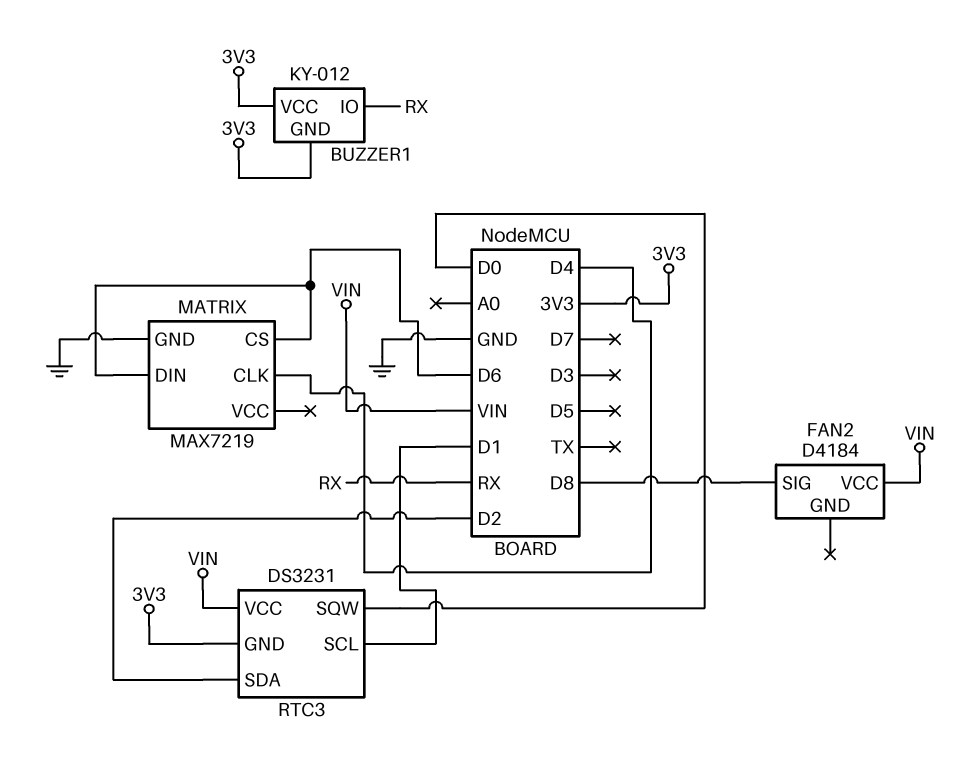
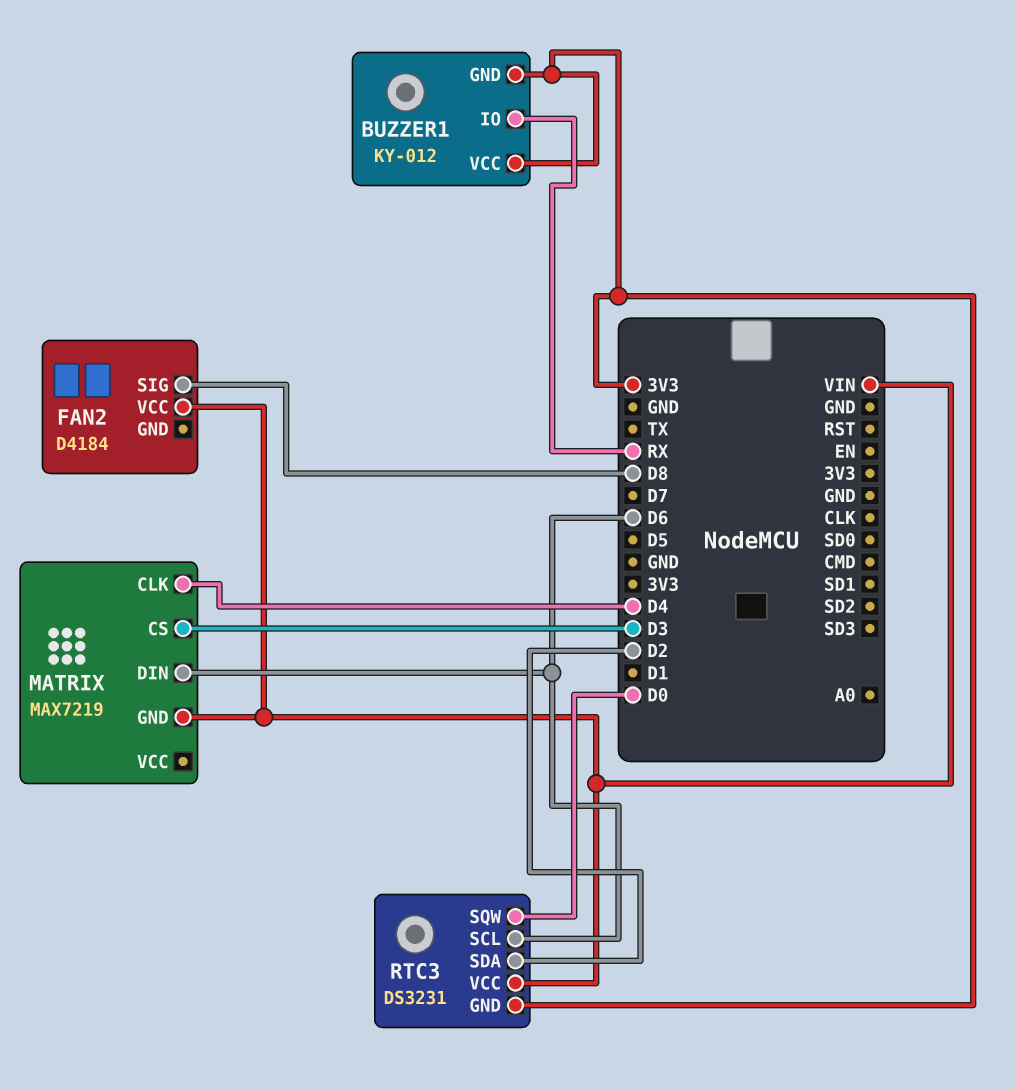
MATRIX pin CS: D6 -> D3
MATRIX pin GND: GND -> VIN
RTC3 pin SCL: D1 -> D6

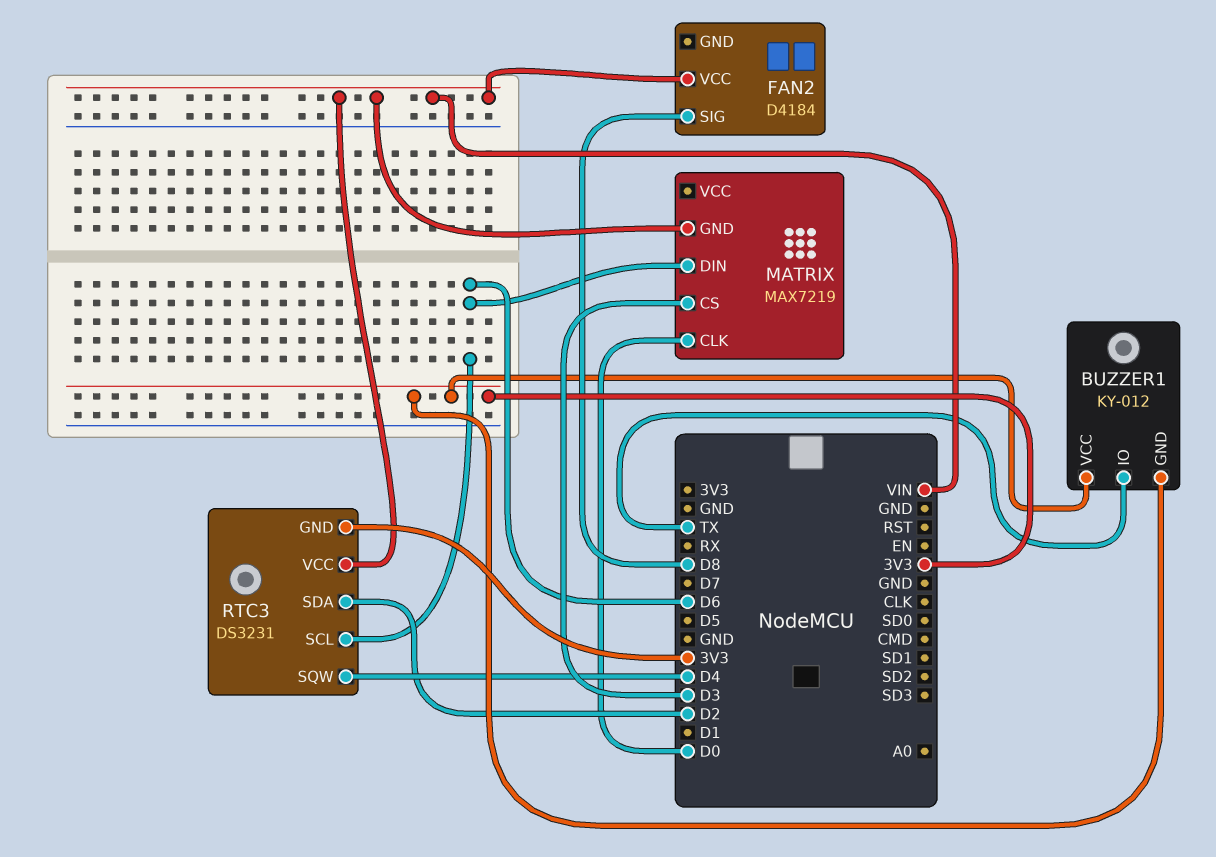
BUZZER1 pin IO: RX -> TX
MATRIX pin CLK: D4 -> D0
RTC3 pin SQW: D0 -> D4

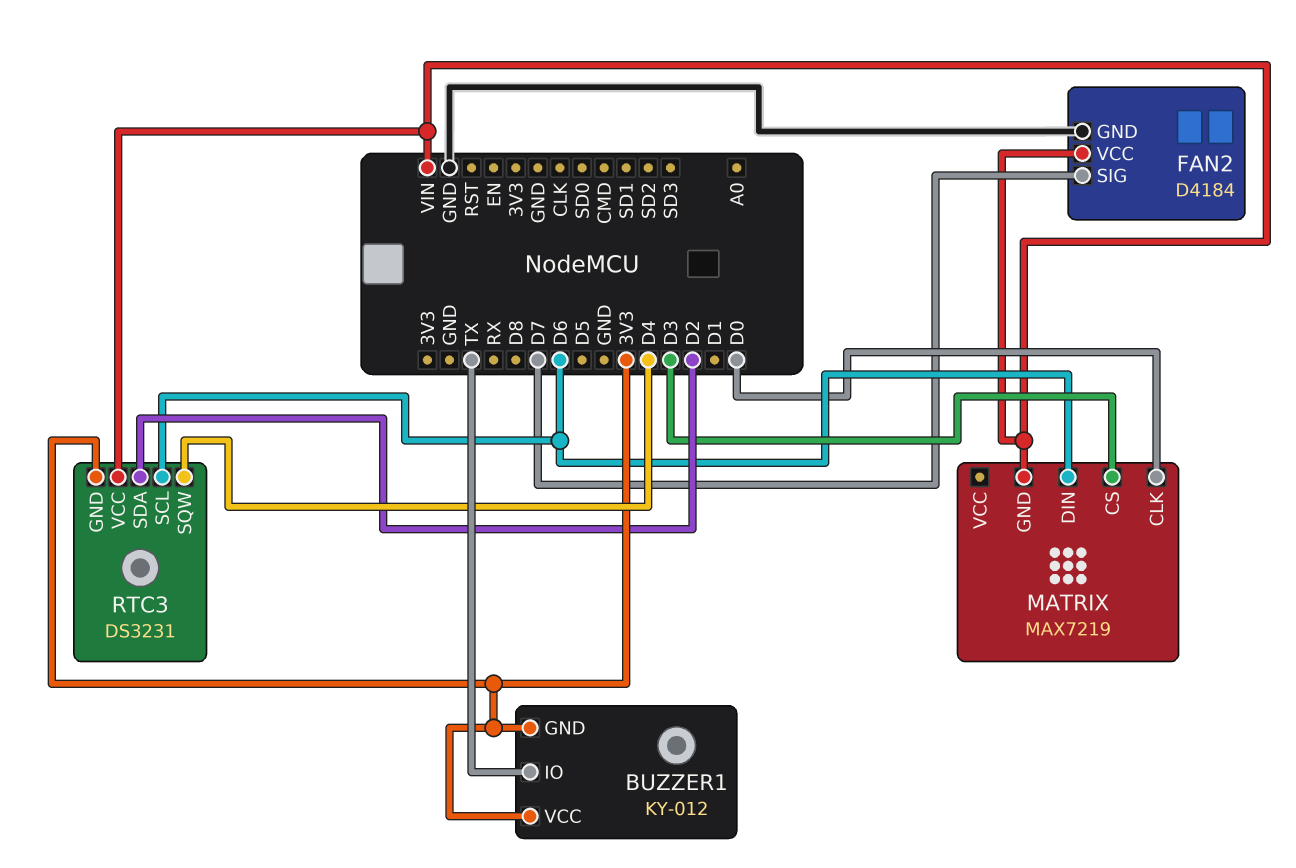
FAN2 pin GND: none -> GND
FAN2 pin SIG: D8 -> D7

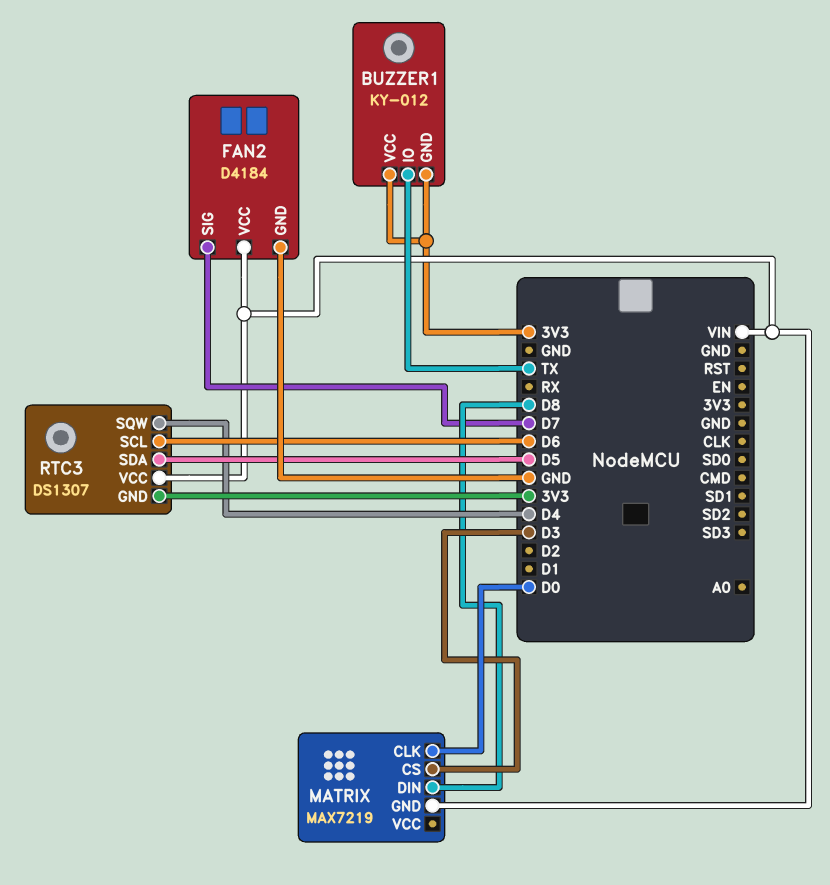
MATRIX pin DIN: D6 -> D8
RTC3: DS3231 -> DS1307
RTC3 pin SDA: D2 -> D5

